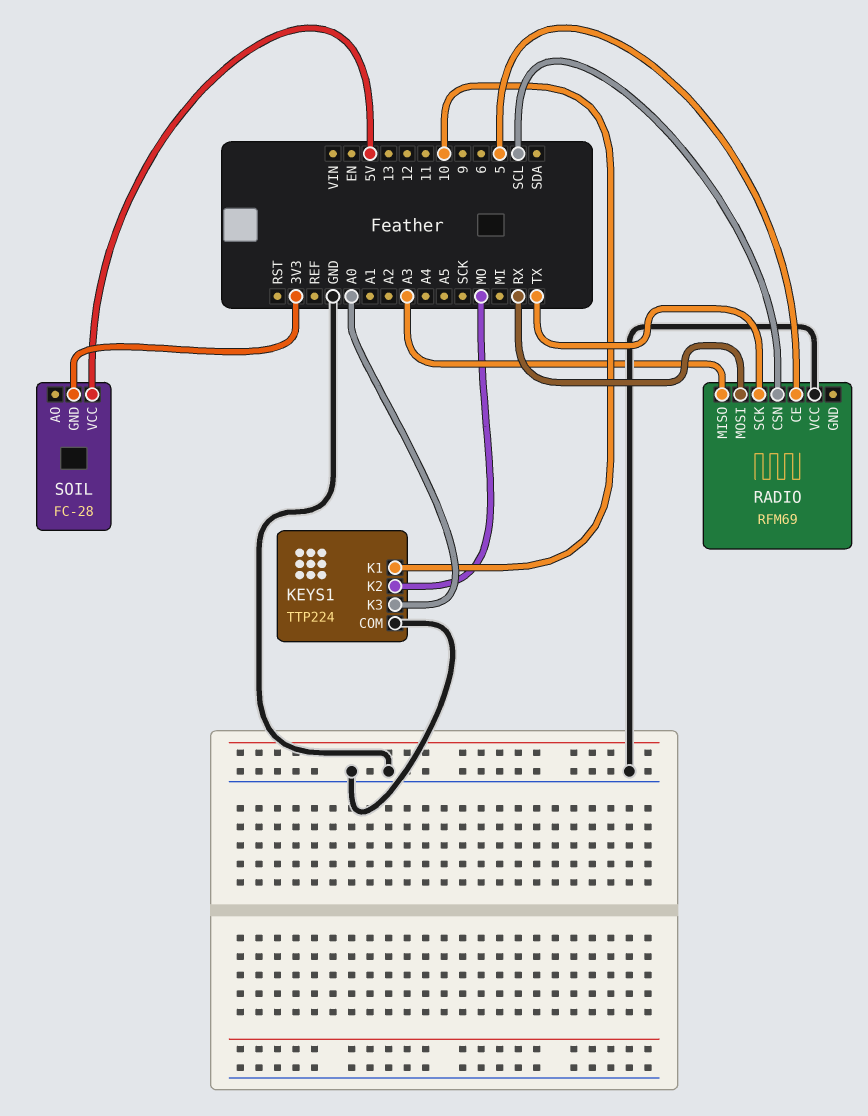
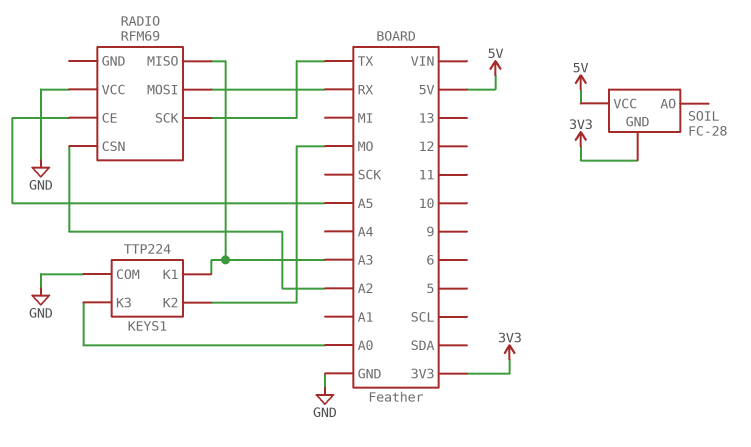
KEYS1 pin K1: 10 -> A3
RADIO pin CE: 5 -> A5
RADIO pin CSN: SCL -> A2

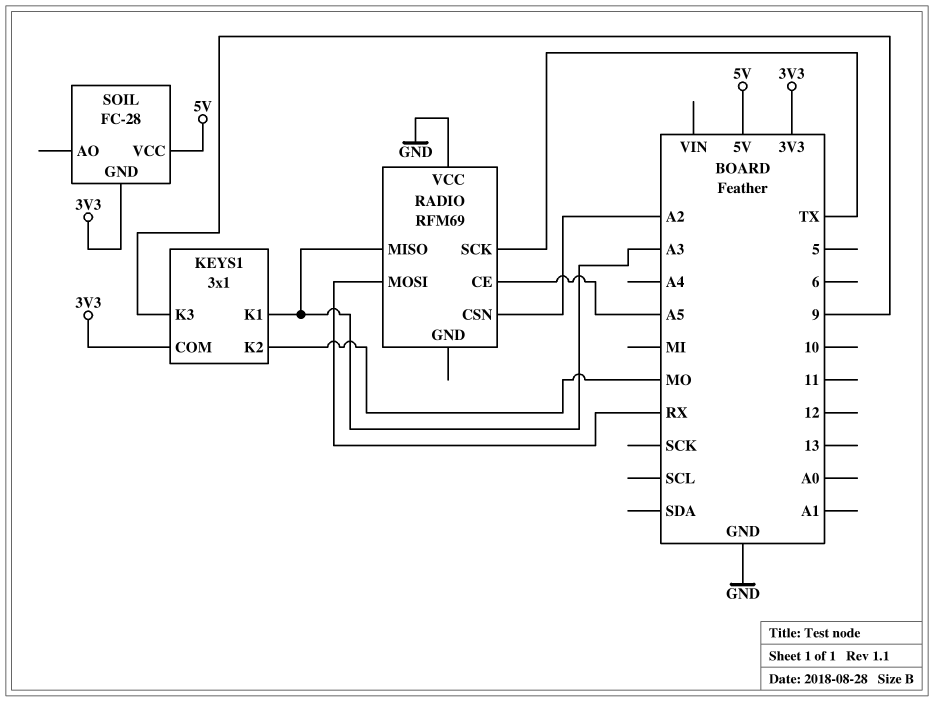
KEYS1: TTP224 -> 3x1
KEYS1 pin COM: GND -> 3V3
KEYS1 pin K3: A0 -> 9

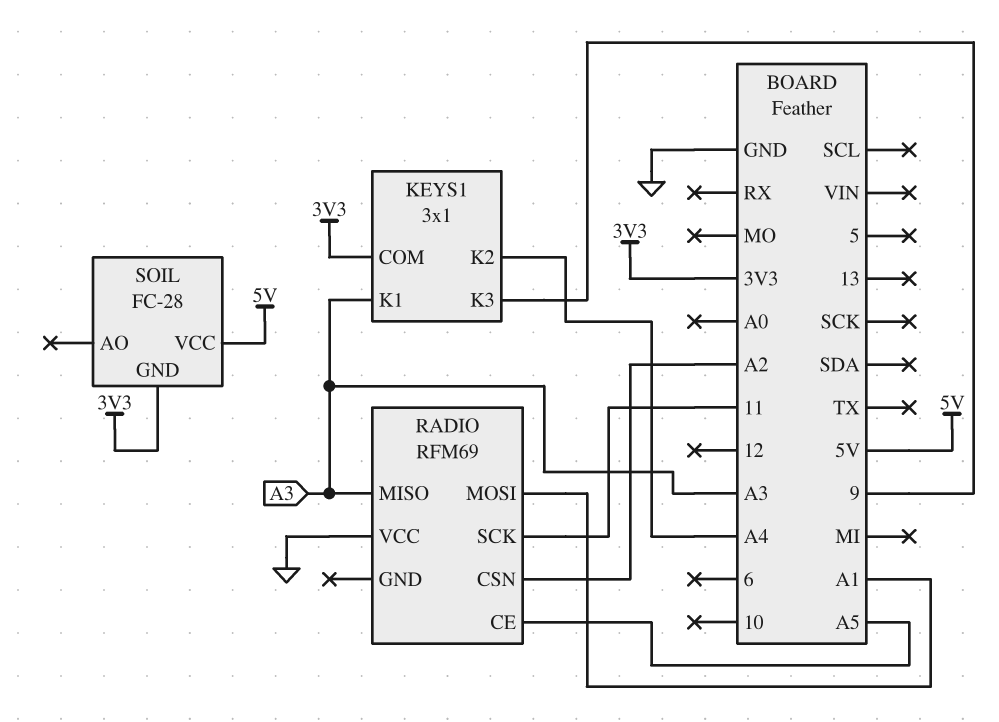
KEYS1 pin K2: MO -> A4
RADIO pin MOSI: RX -> A1
RADIO pin SCK: TX -> 11

